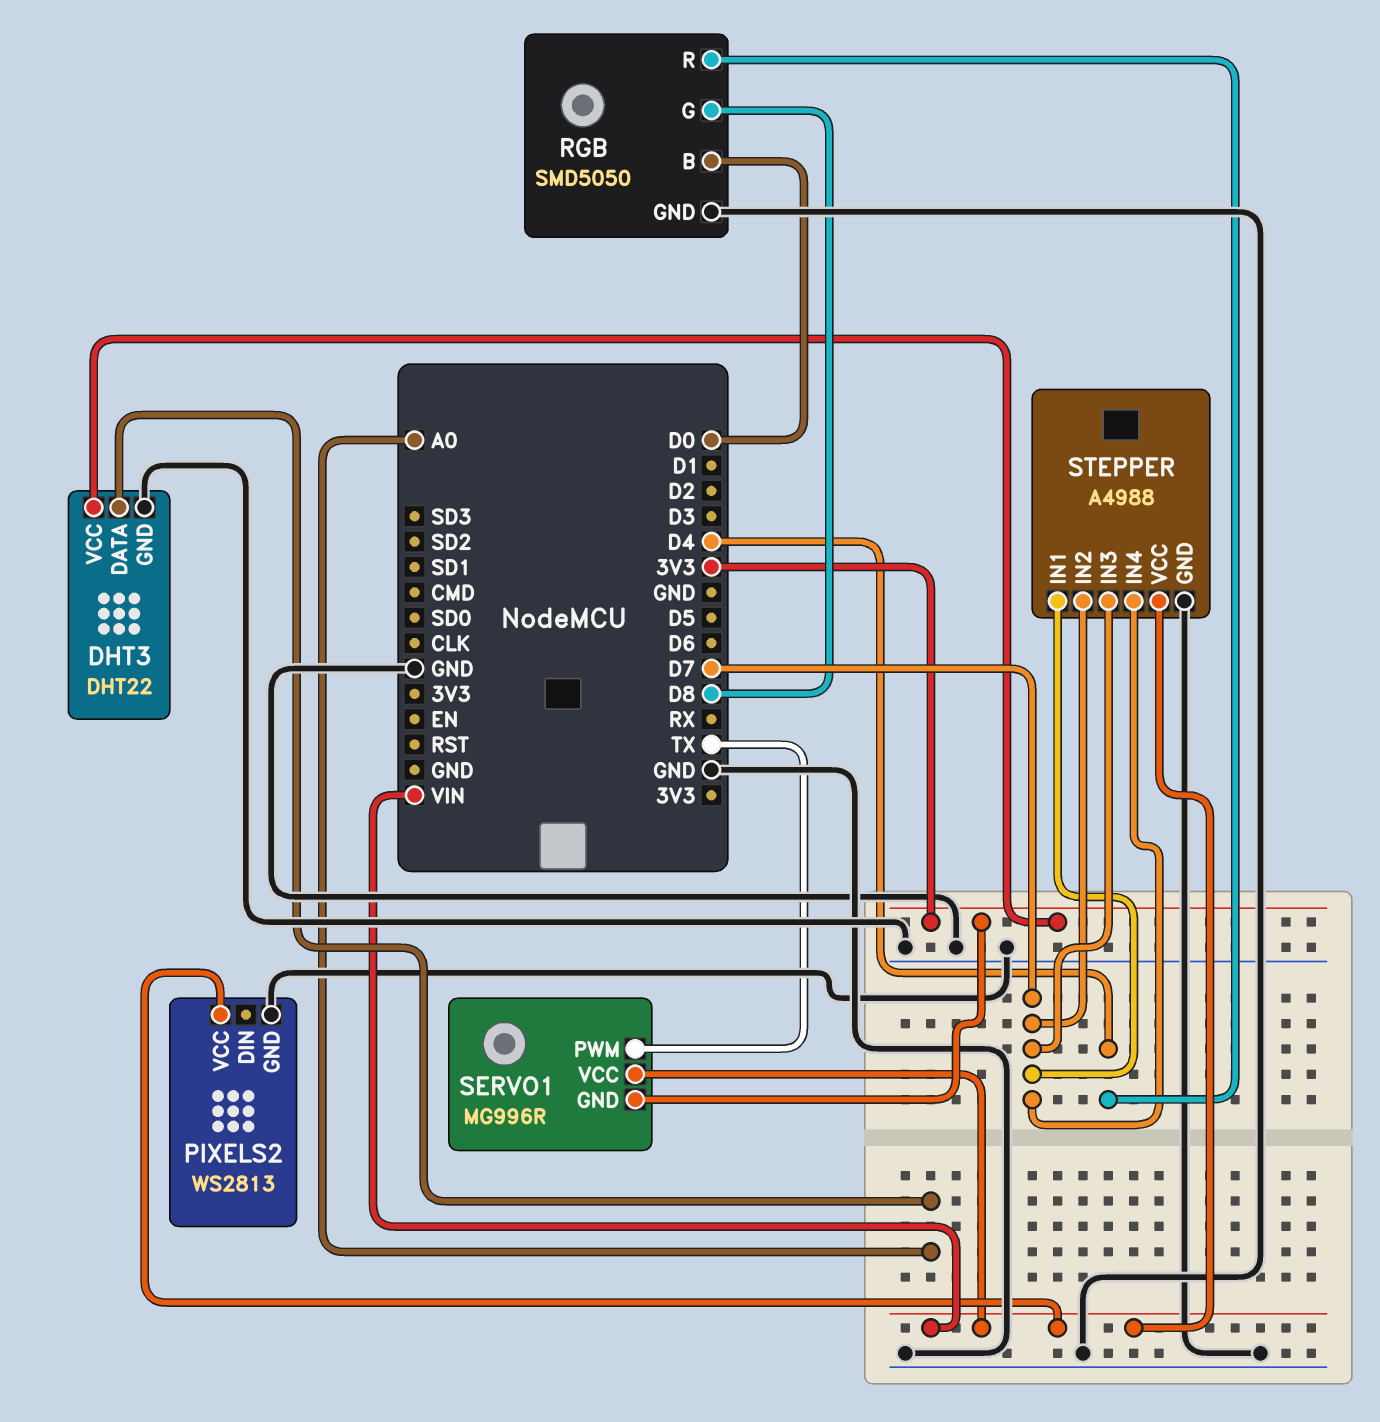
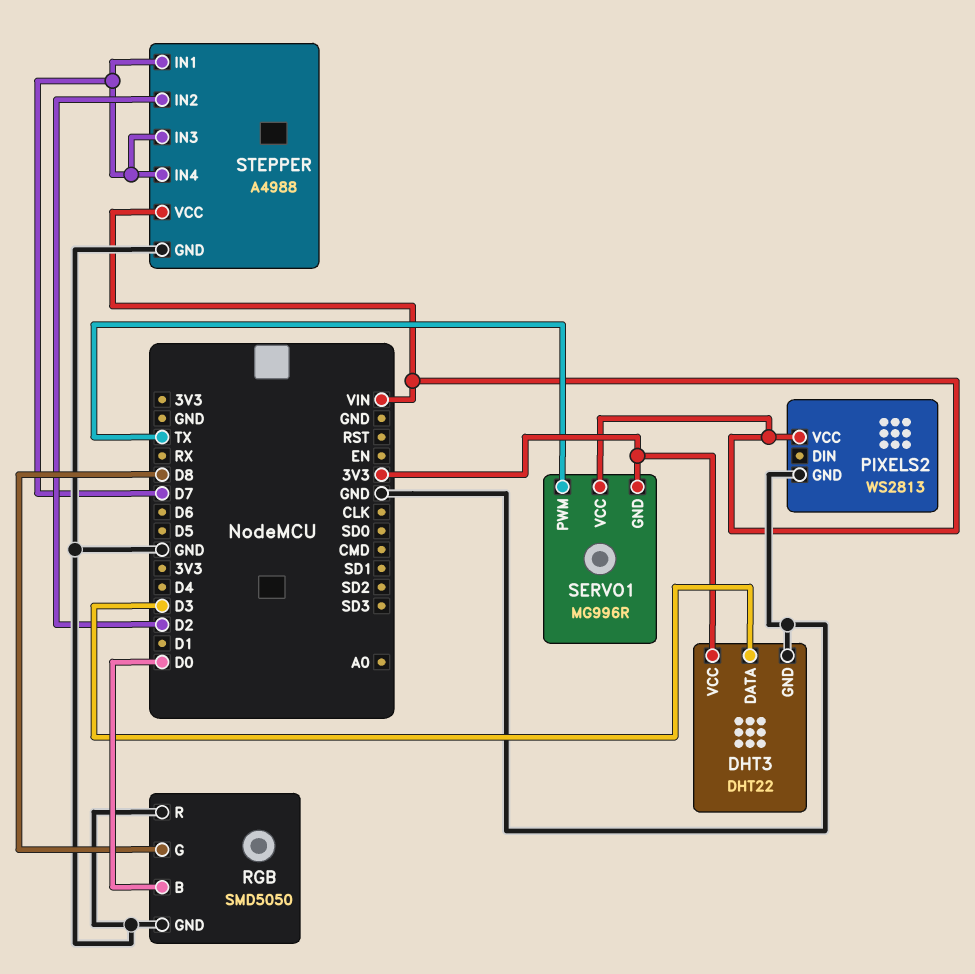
DHT3 pin DATA: A0 -> D3
RGB pin R: D4 -> GND
STEPPER pin IN2: D7 -> D2

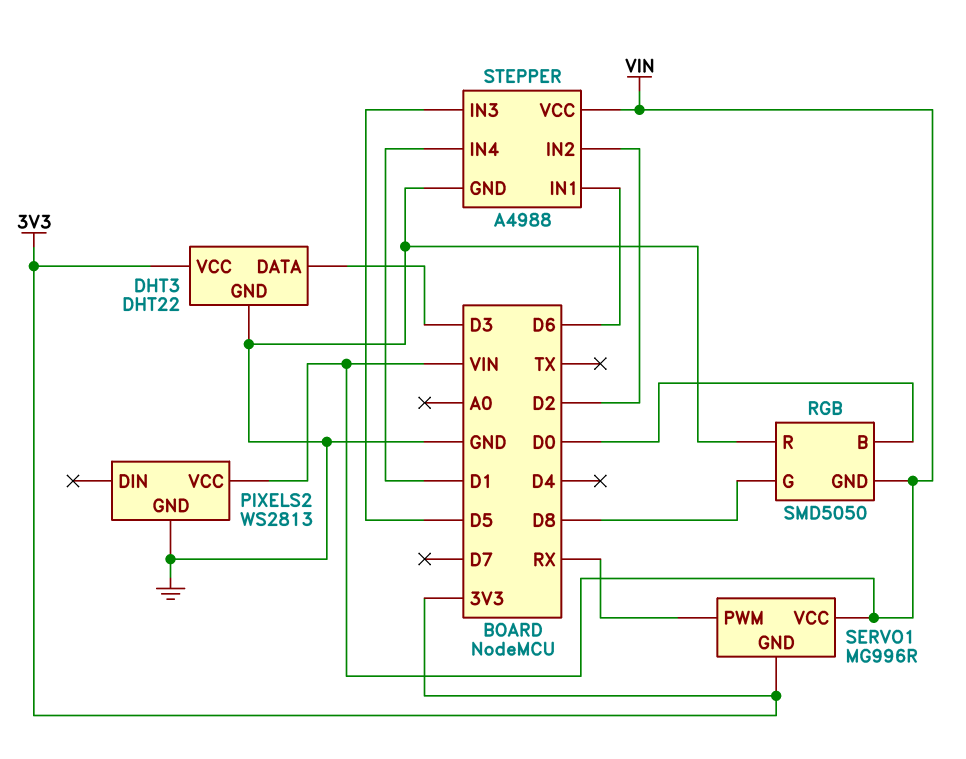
RGB pin GND: GND -> VIN
SERVO1 pin PWM: TX -> RX
STEPPER pin IN1: D7 -> D6
STEPPER pin IN3: D7 -> D5
STEPPER pin IN4: D7 -> D1

